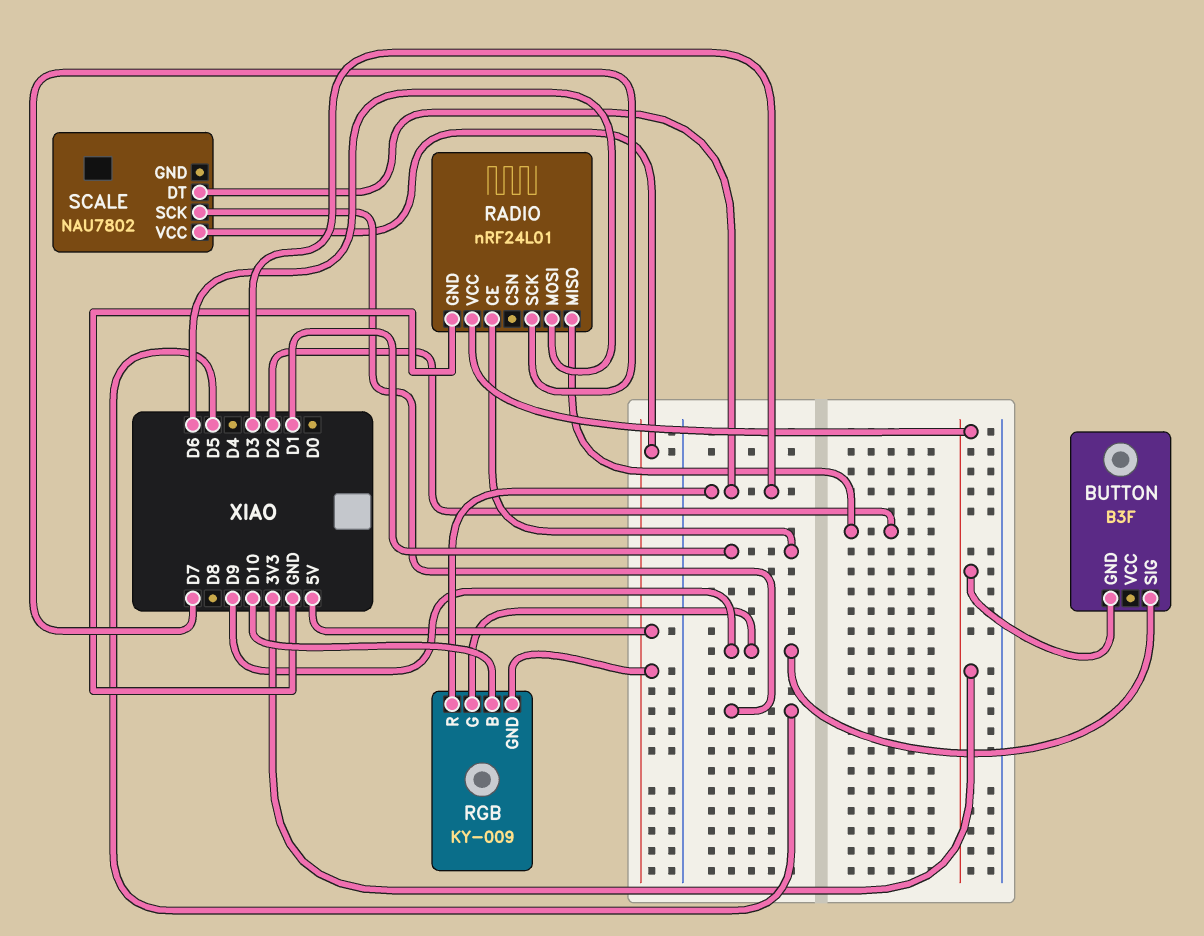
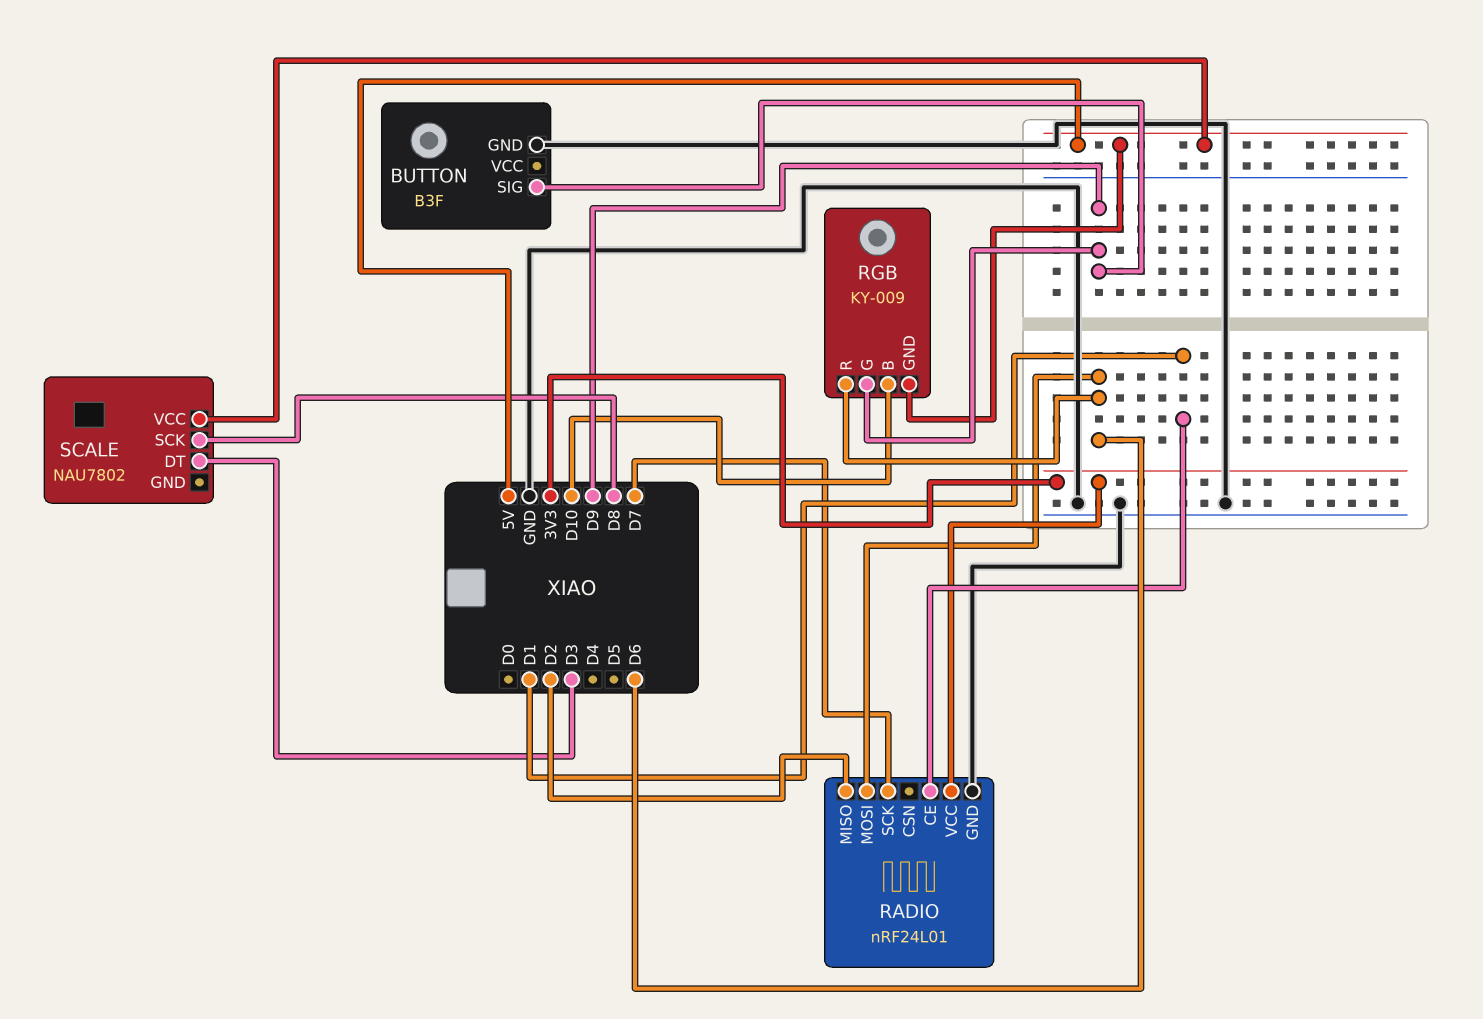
BUTTON pin GND: 3V3 -> GND
RGB pin R: D3 -> D6
SCALE pin SCK: D5 -> D8

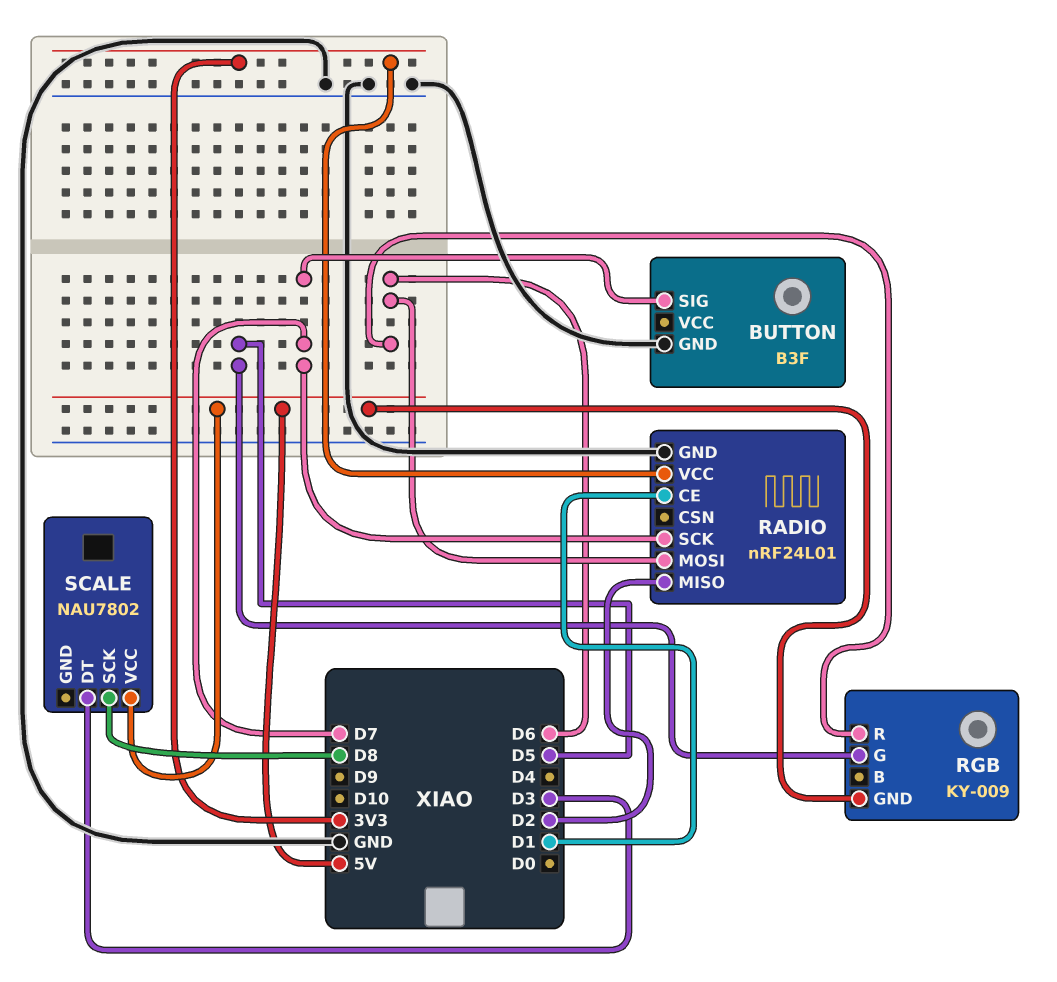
BUTTON pin SIG: D9 -> D7
RGB pin B: D10 -> none
RGB pin G: D9 -> D5

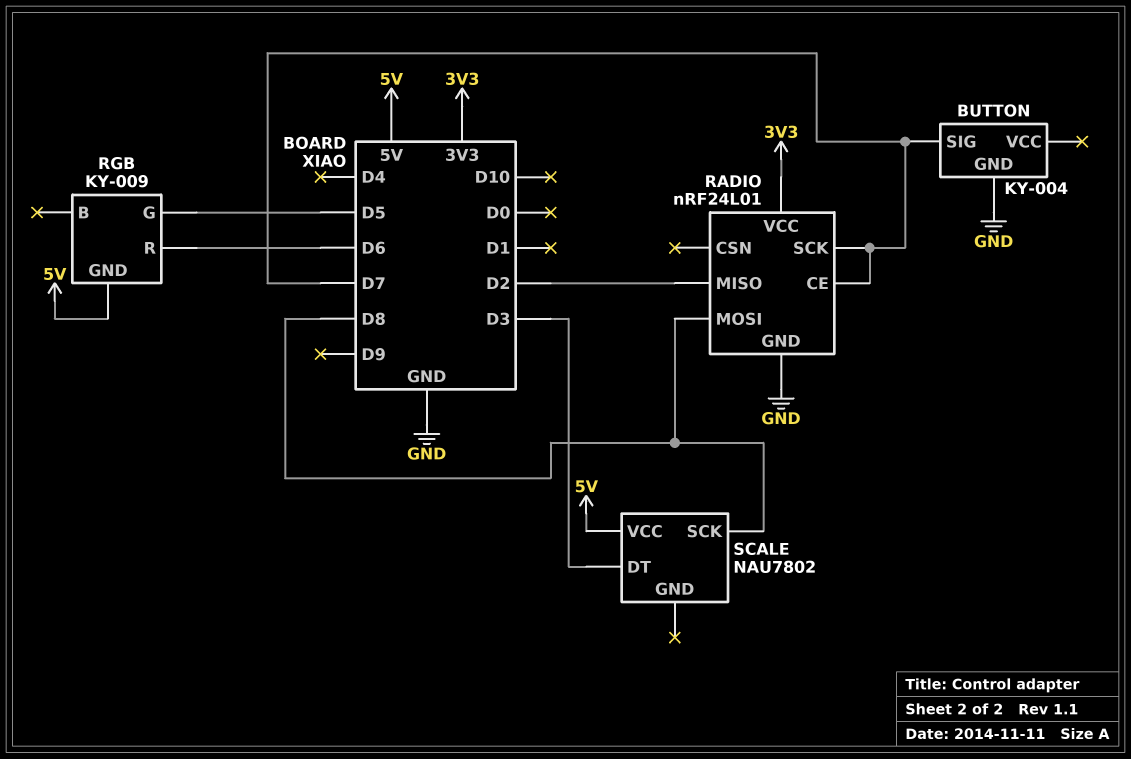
BUTTON: B3F -> KY-004
RADIO pin CE: D1 -> D7
RADIO pin MOSI: D6 -> D8

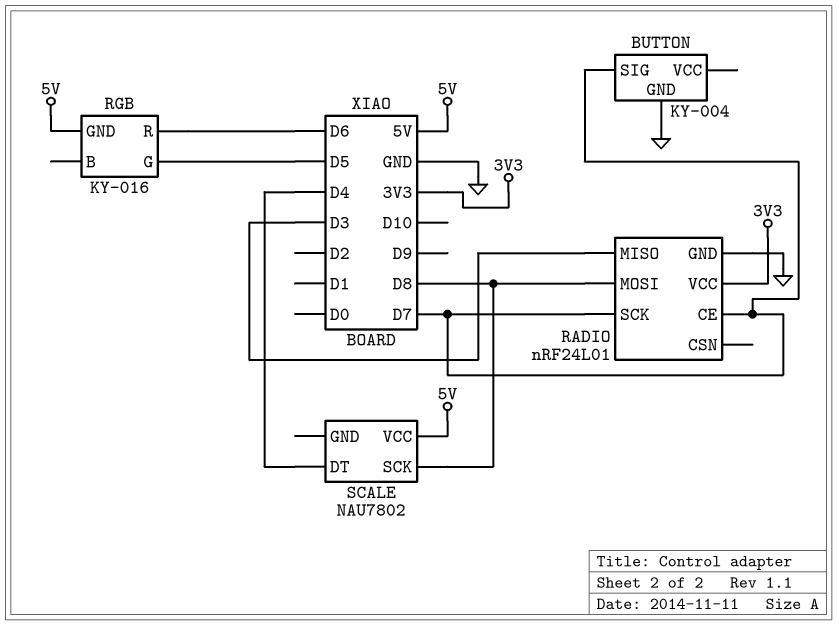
RADIO pin MISO: D2 -> D3
RGB: KY-009 -> KY-016
SCALE pin DT: D3 -> D4

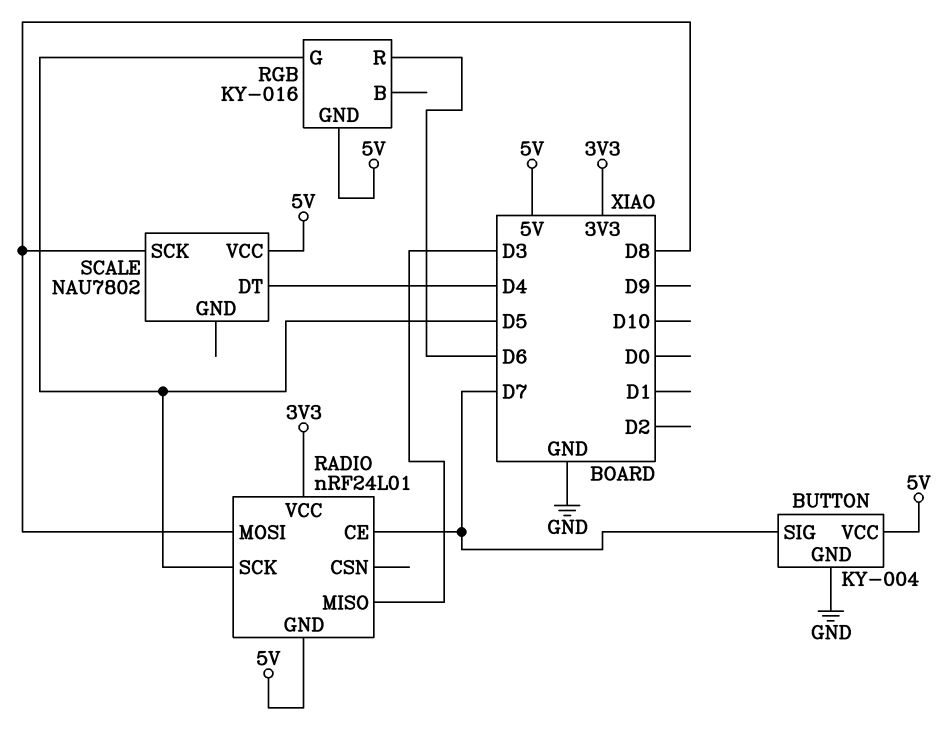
BUTTON pin VCC: none -> 5V
RADIO pin GND: GND -> 5V
RADIO pin SCK: D7 -> D5

